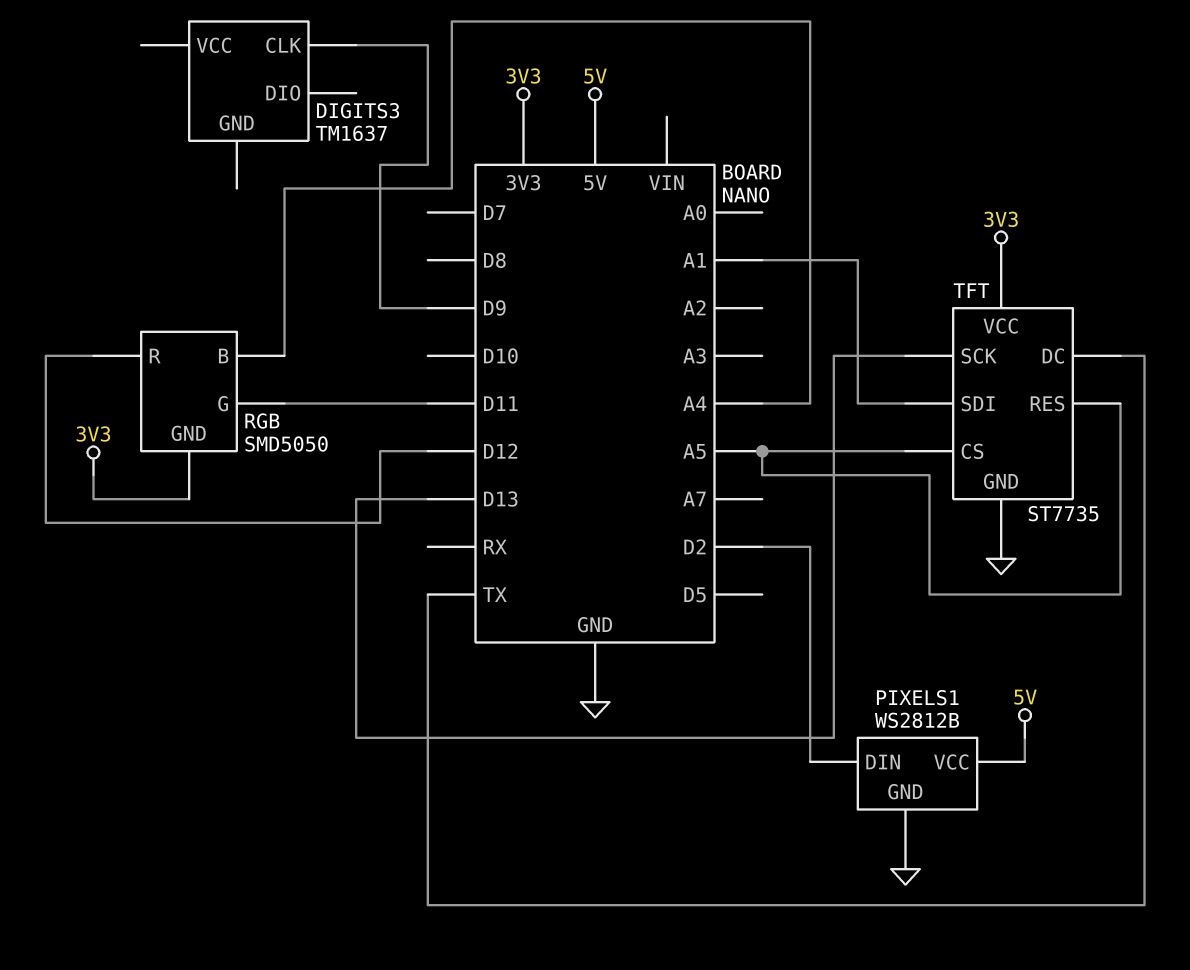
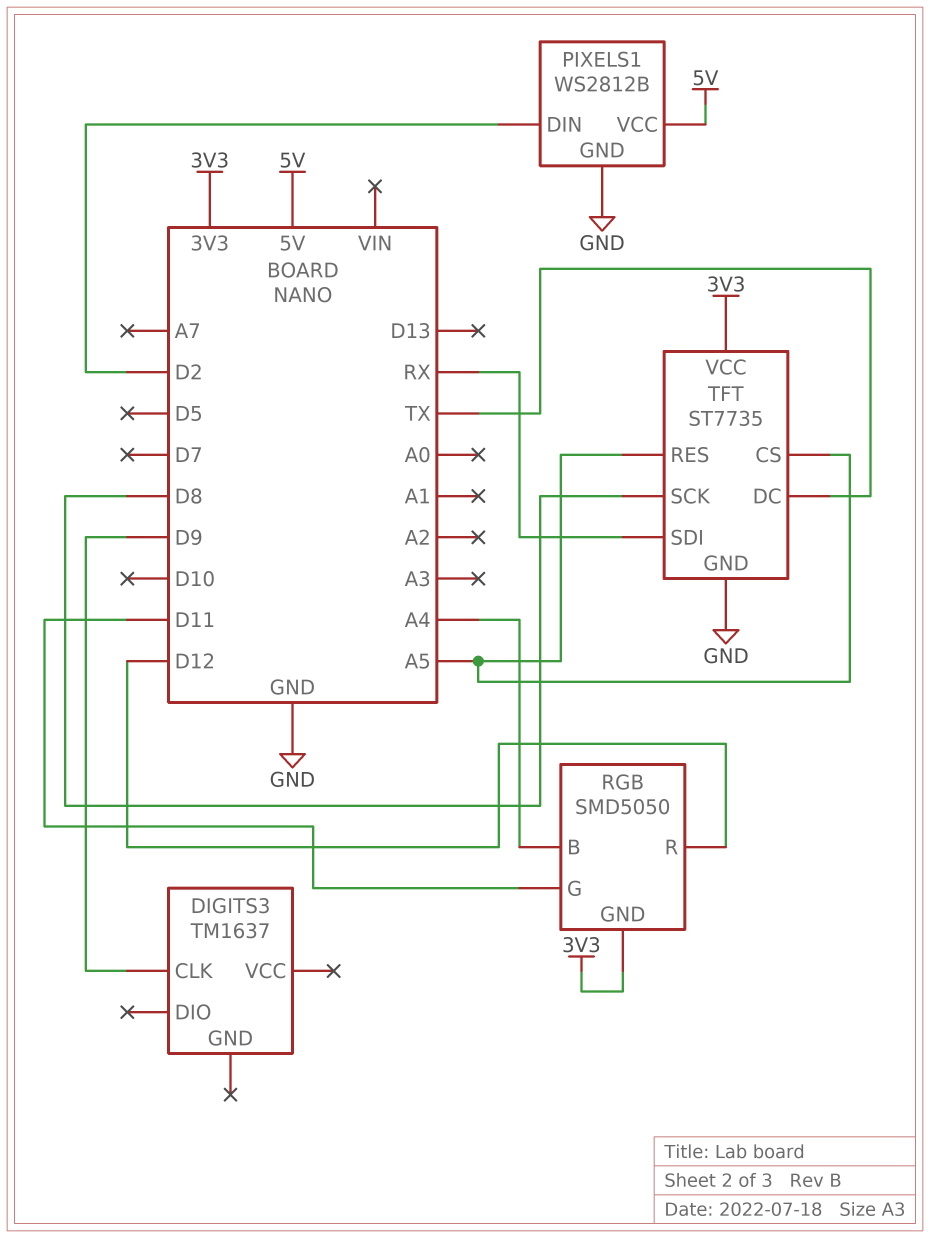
TFT pin SCK: D13 -> D8
TFT pin SDI: A1 -> RX

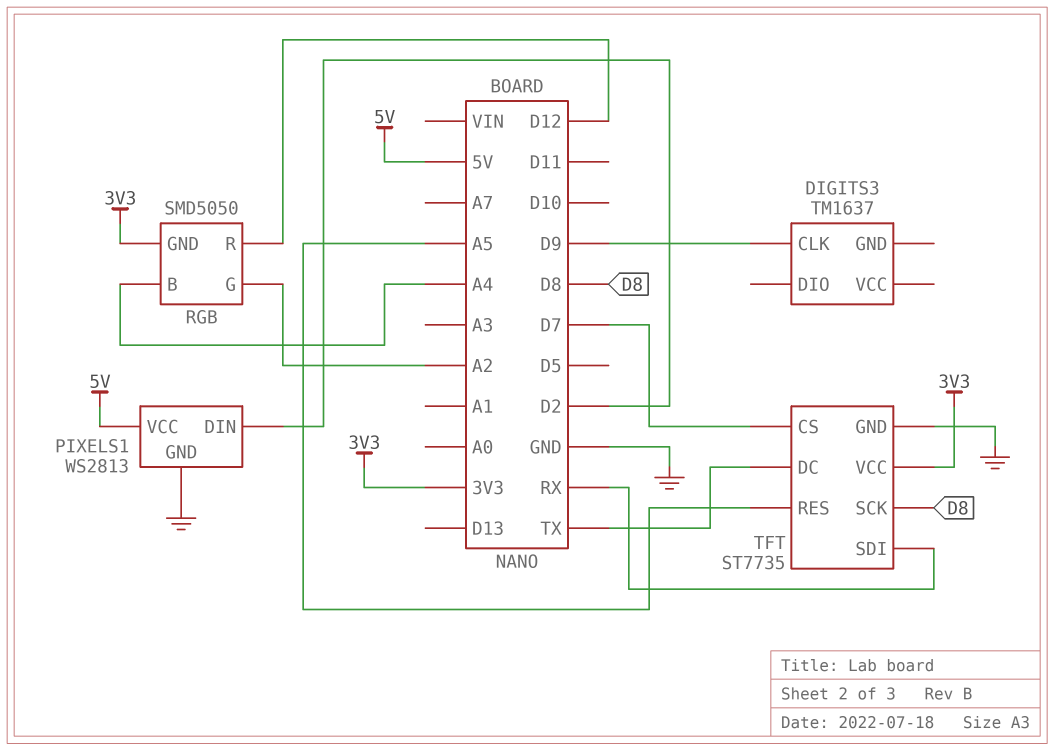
PIXELS1: WS2812B -> WS2813
RGB pin G: D11 -> A2
TFT pin CS: A5 -> D7

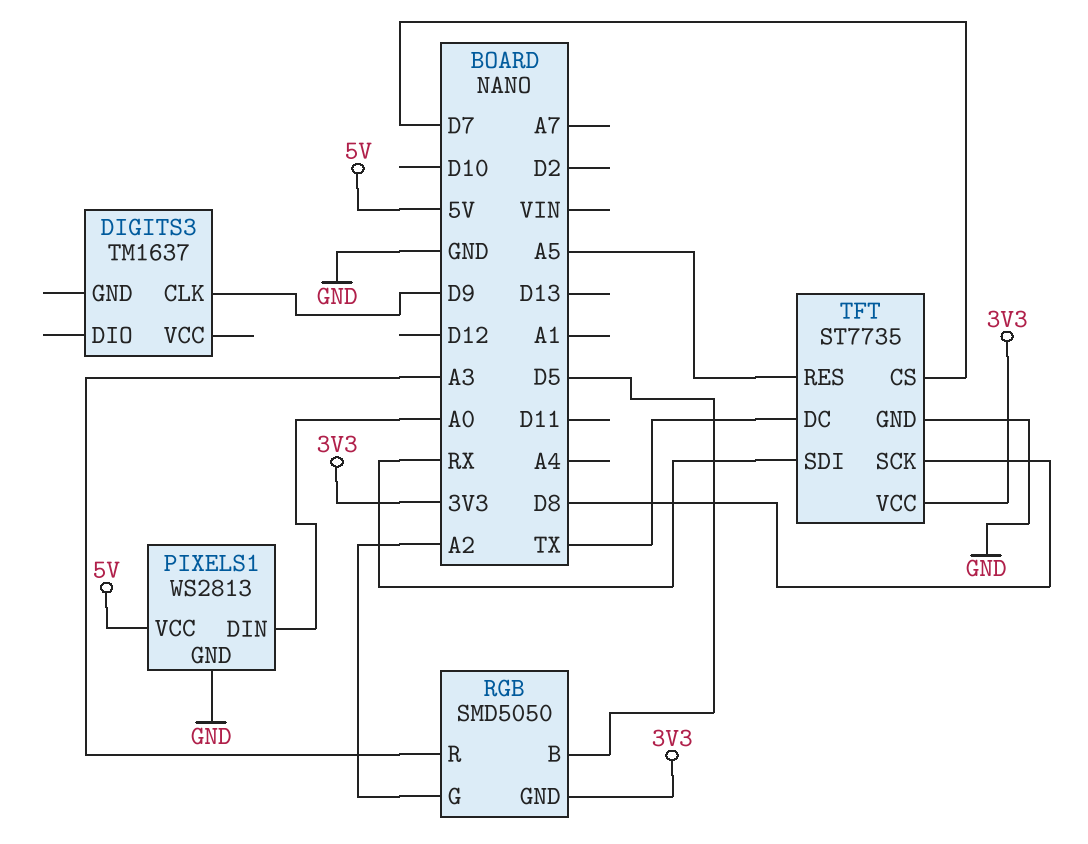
PIXELS1 pin DIN: D2 -> A0
RGB pin B: A4 -> D5
RGB pin R: D12 -> A3

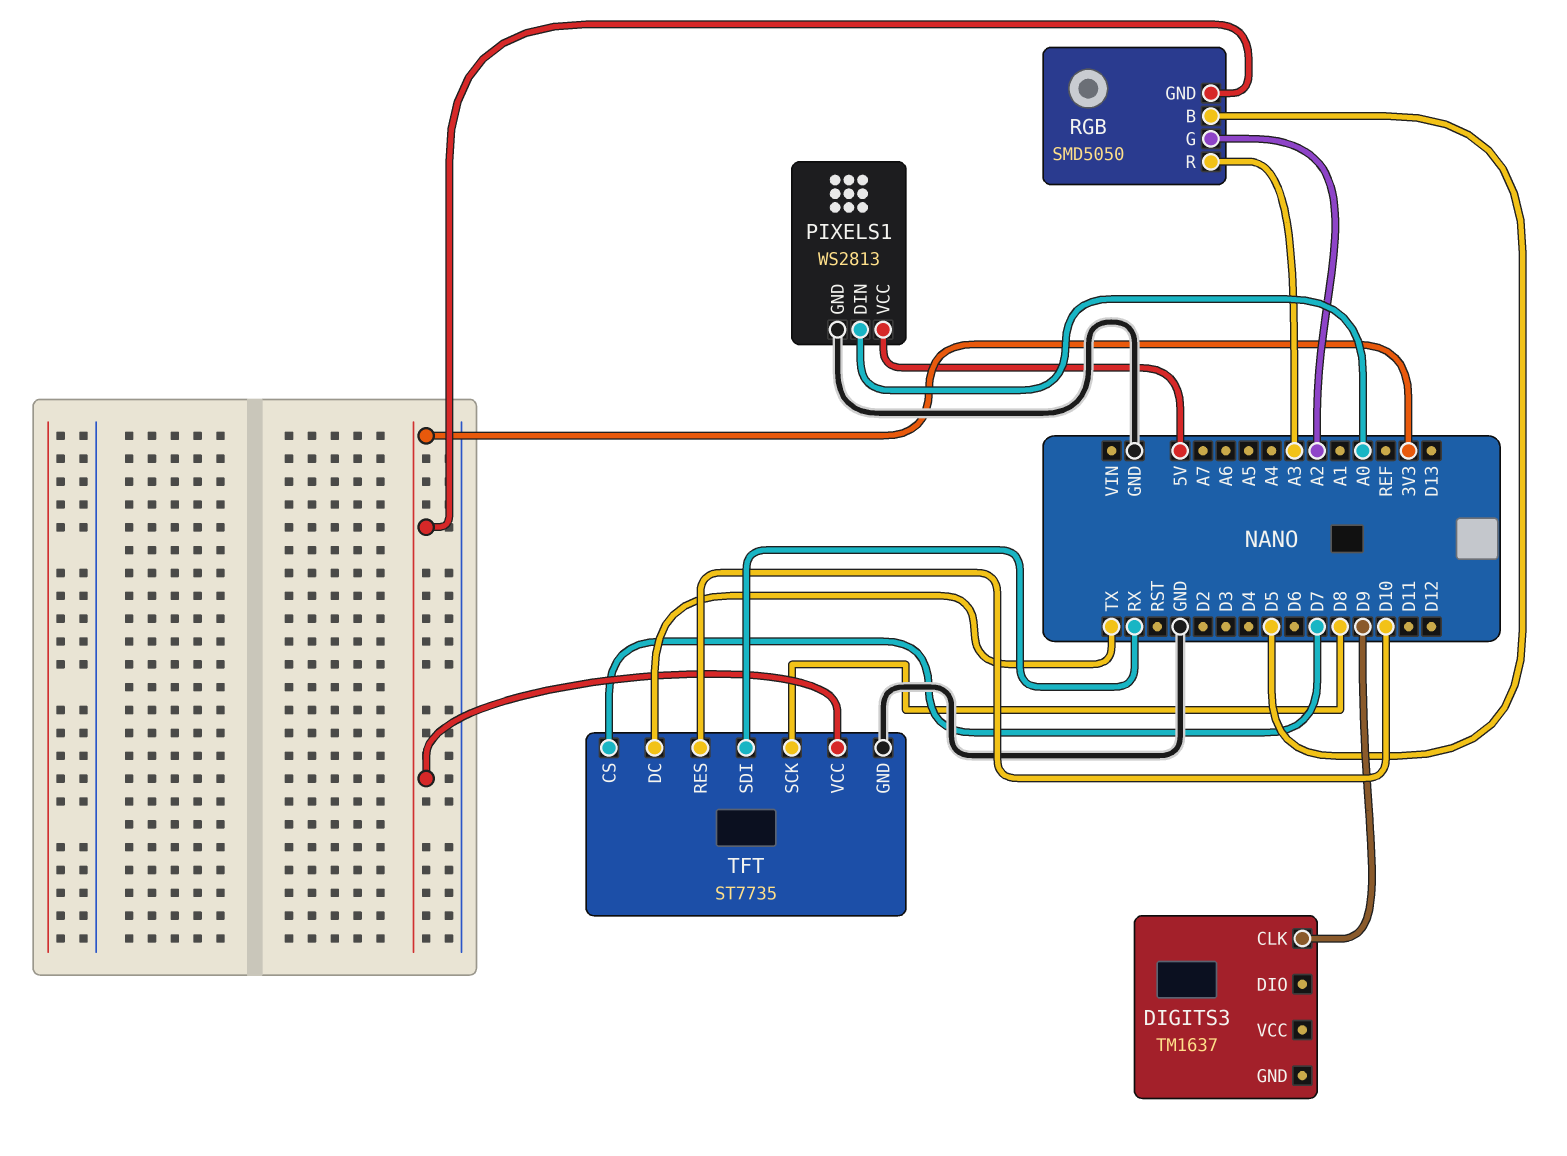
TFT pin RES: A5 -> D10

